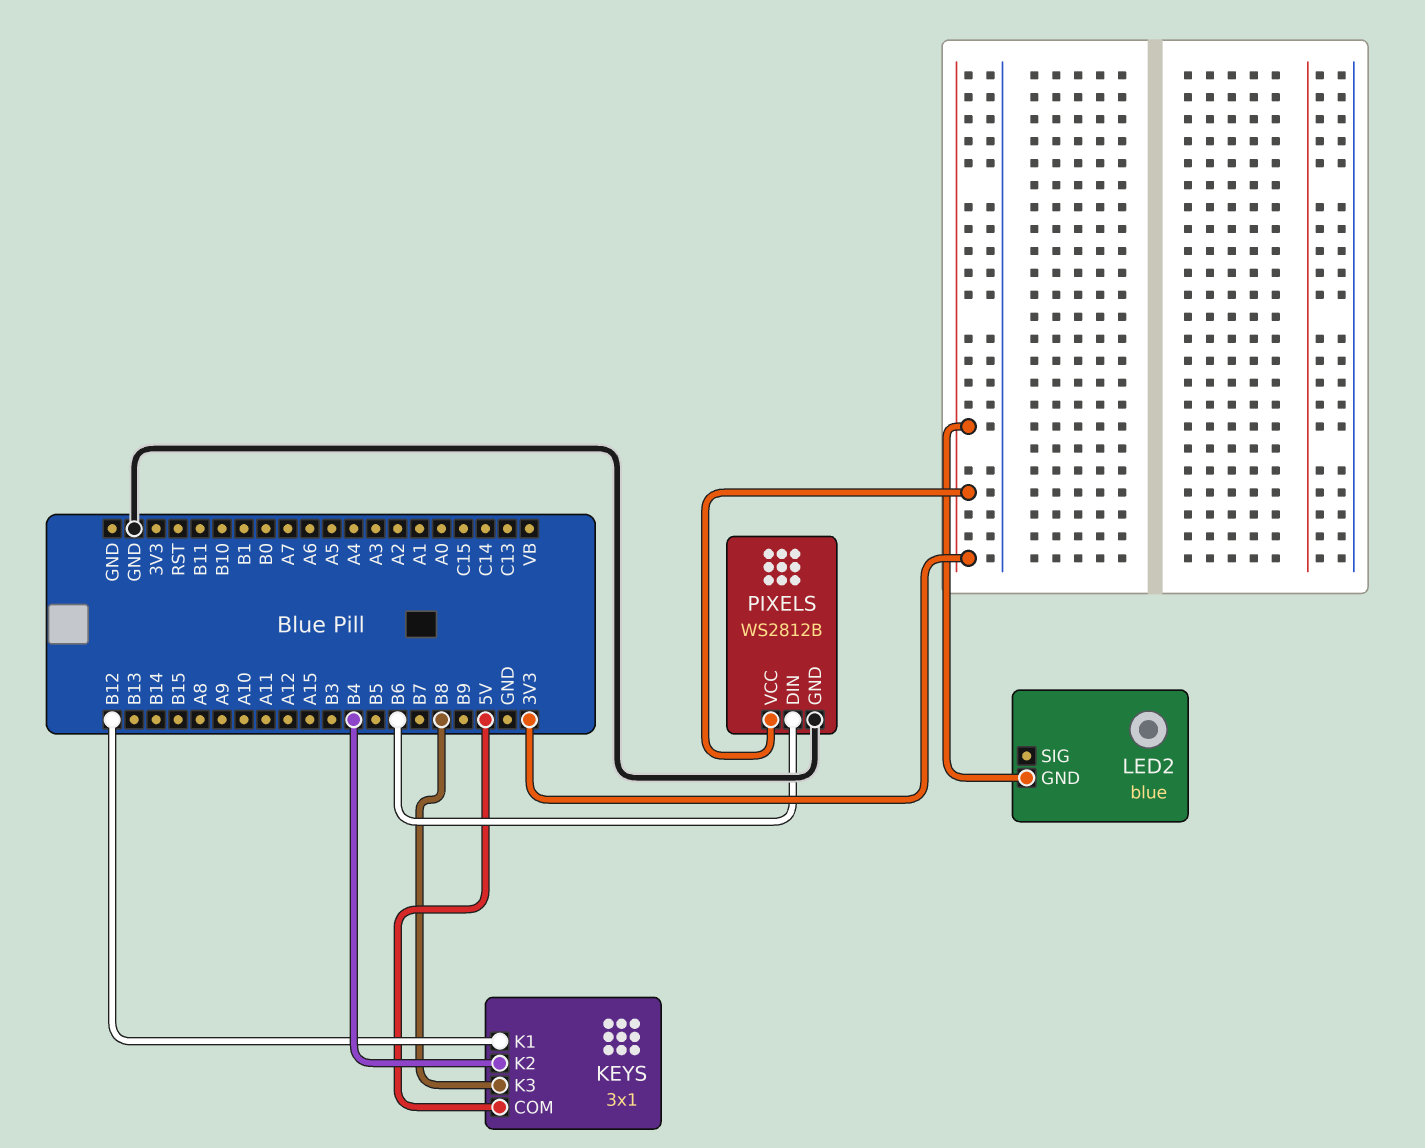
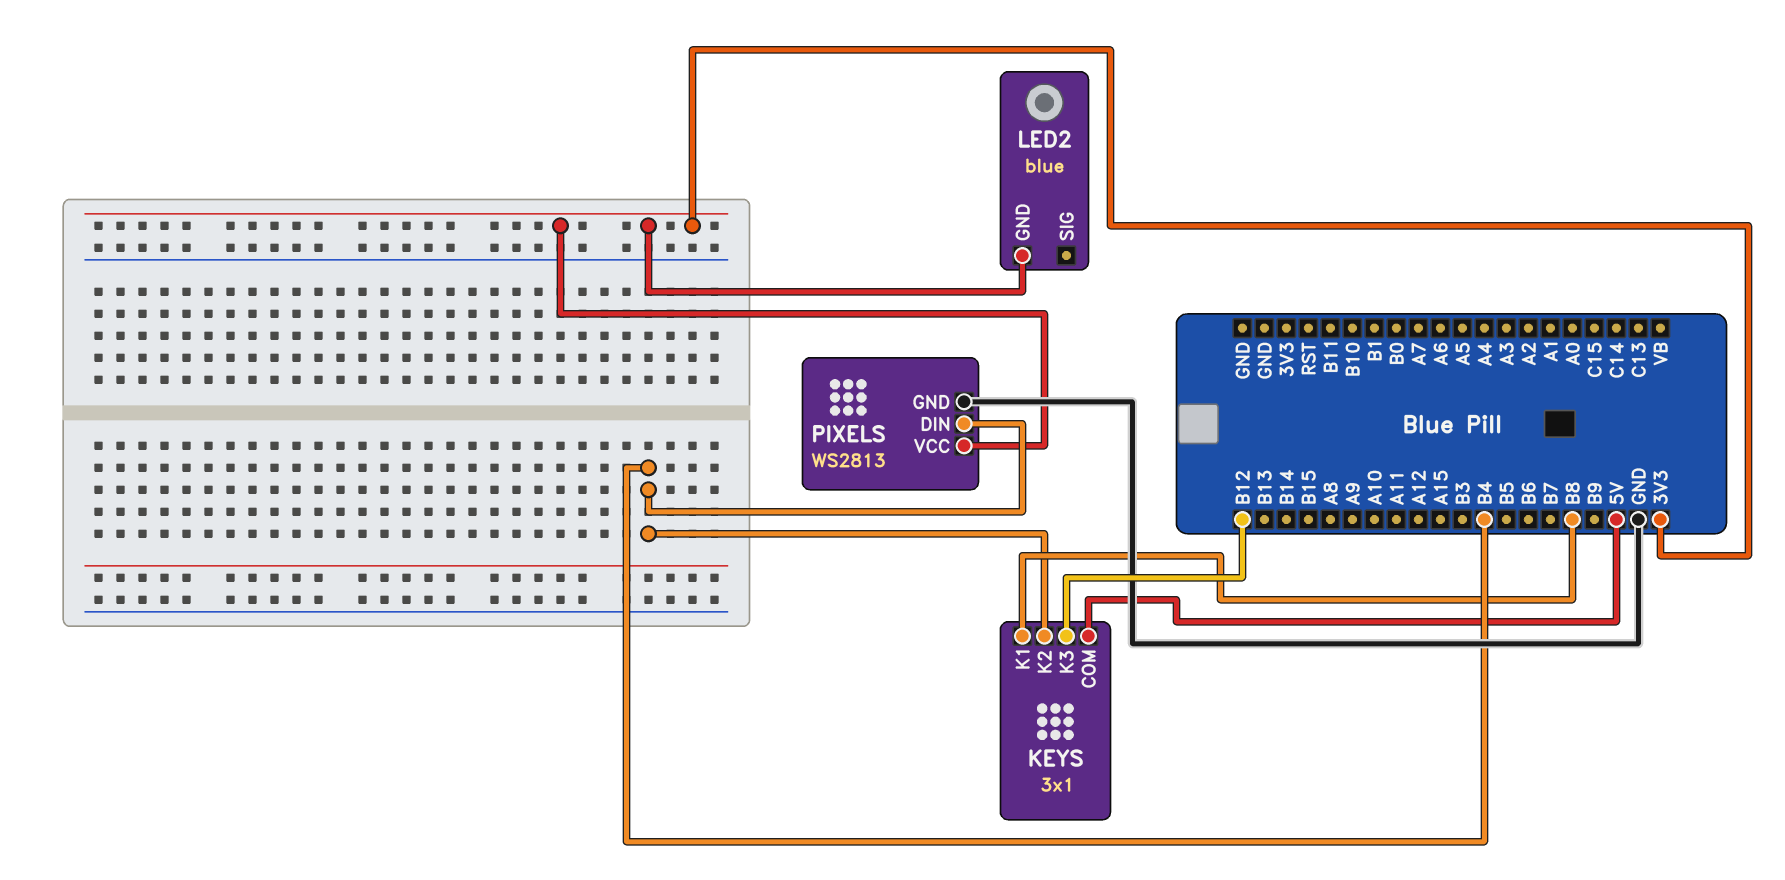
KEYS pin K1: B12 -> B8
KEYS pin K3: B8 -> B12
PIXELS: WS2812B -> WS2813
PIXELS pin DIN: B6 -> B4

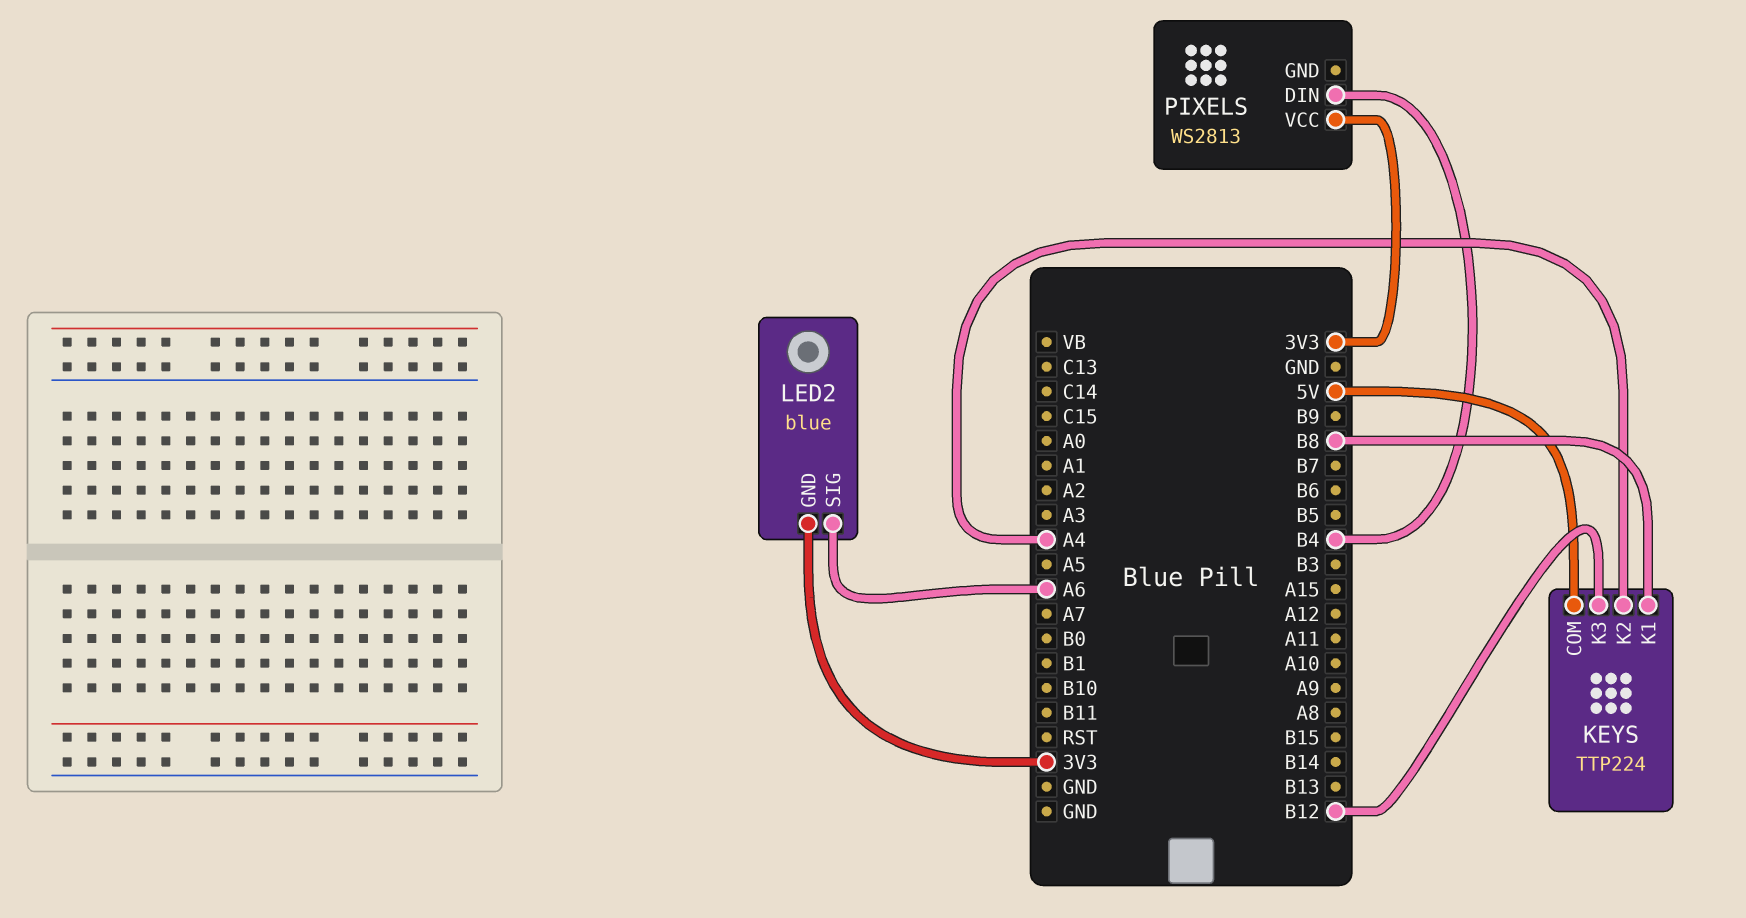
KEYS: 3x1 -> TTP224
KEYS pin K2: B4 -> A4
LED2 pin SIG: none -> A6
PIXELS pin GND: GND -> none

